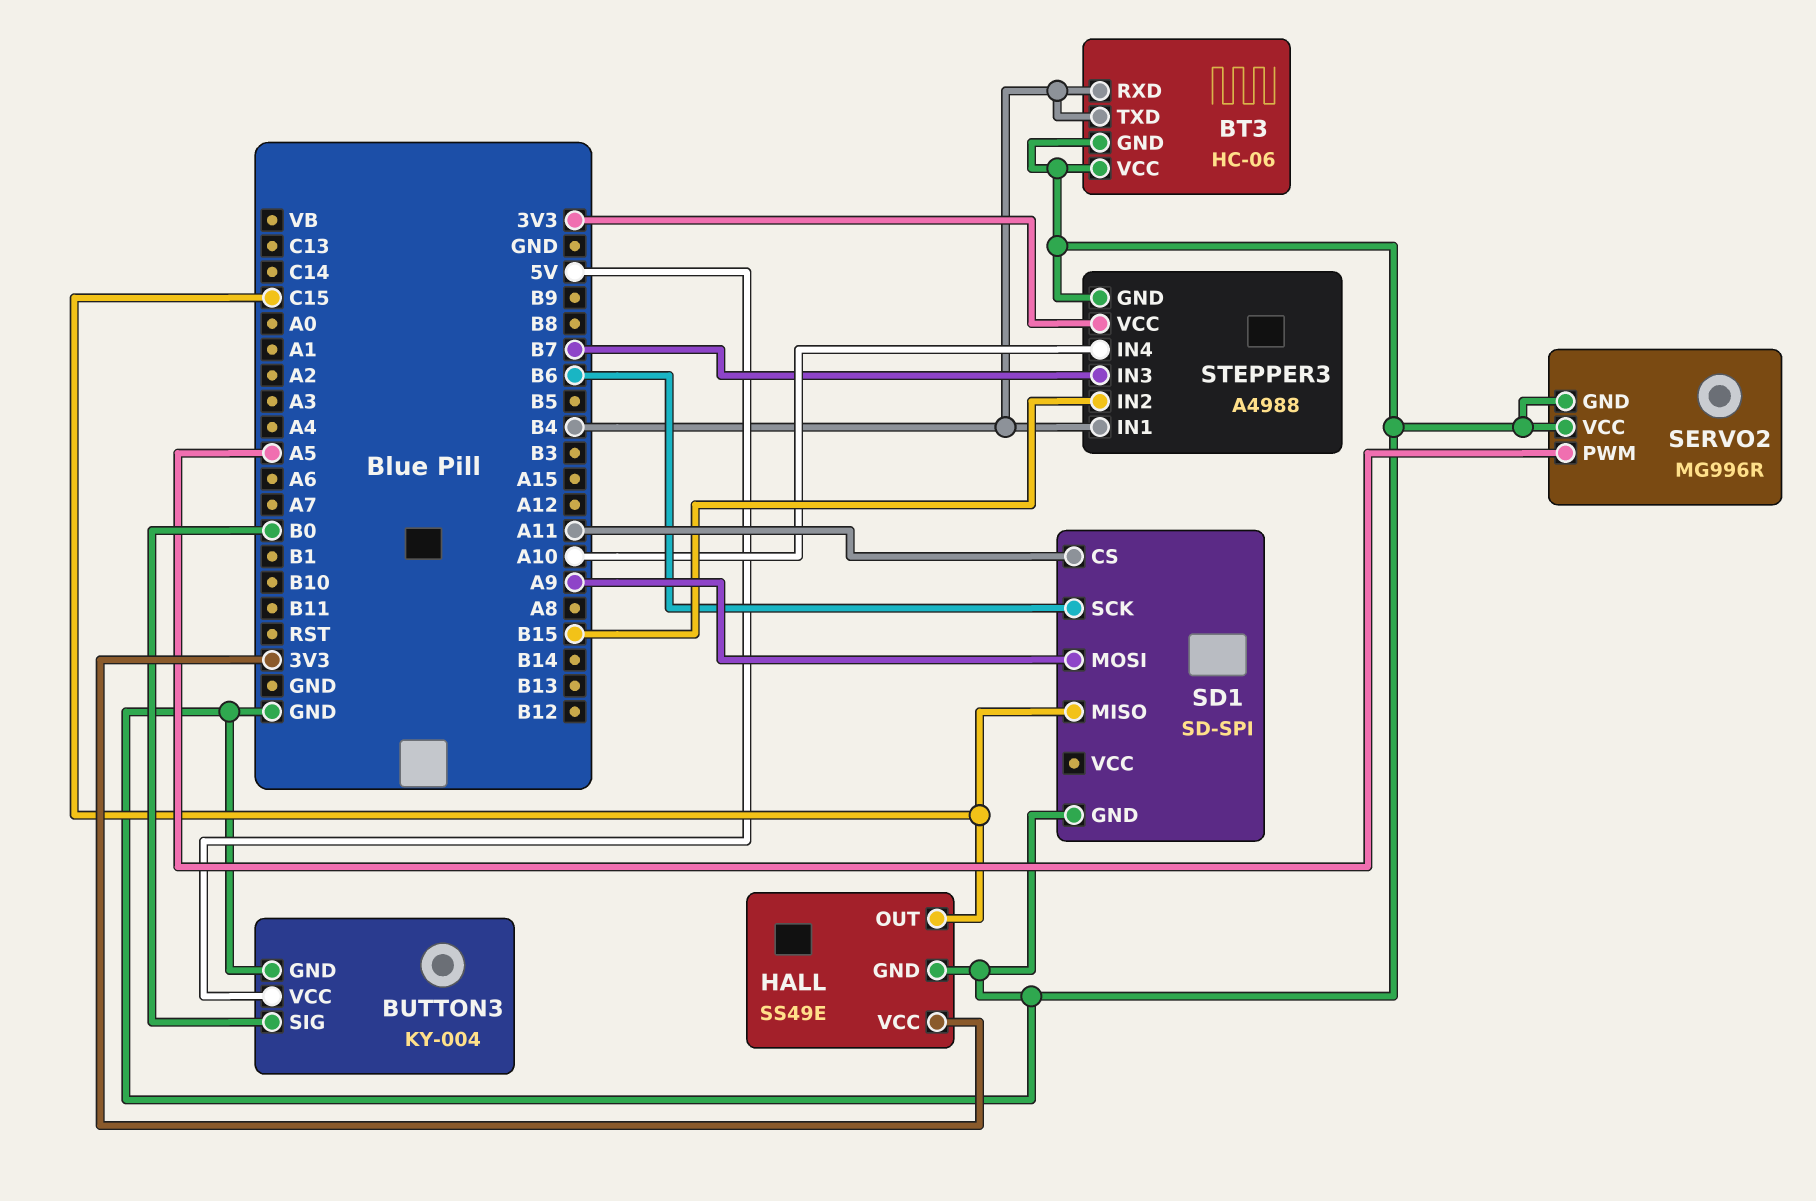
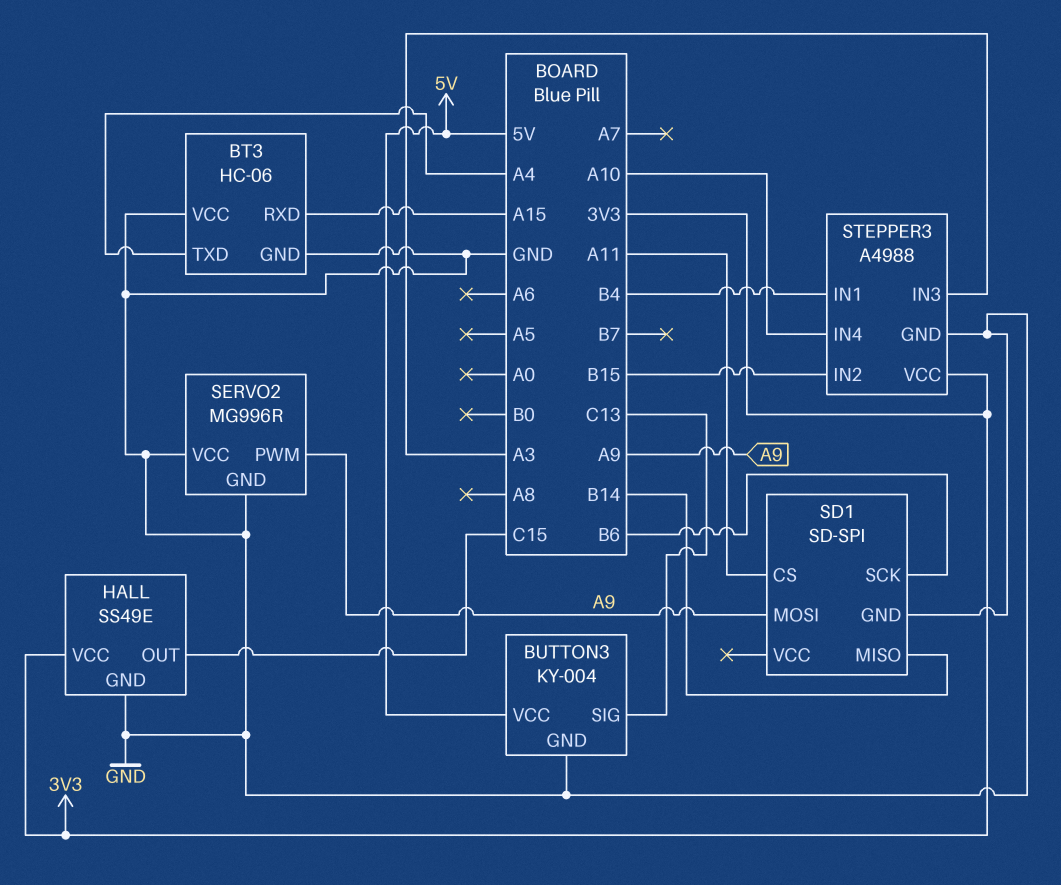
BT3 pin RXD: B4 -> A15
BT3 pin TXD: B4 -> A4
BUTTON3 pin SIG: B0 -> C13
SD1 pin MISO: C15 -> B14
SERVO2 pin PWM: A5 -> A9
STEPPER3 pin IN3: B7 -> A3

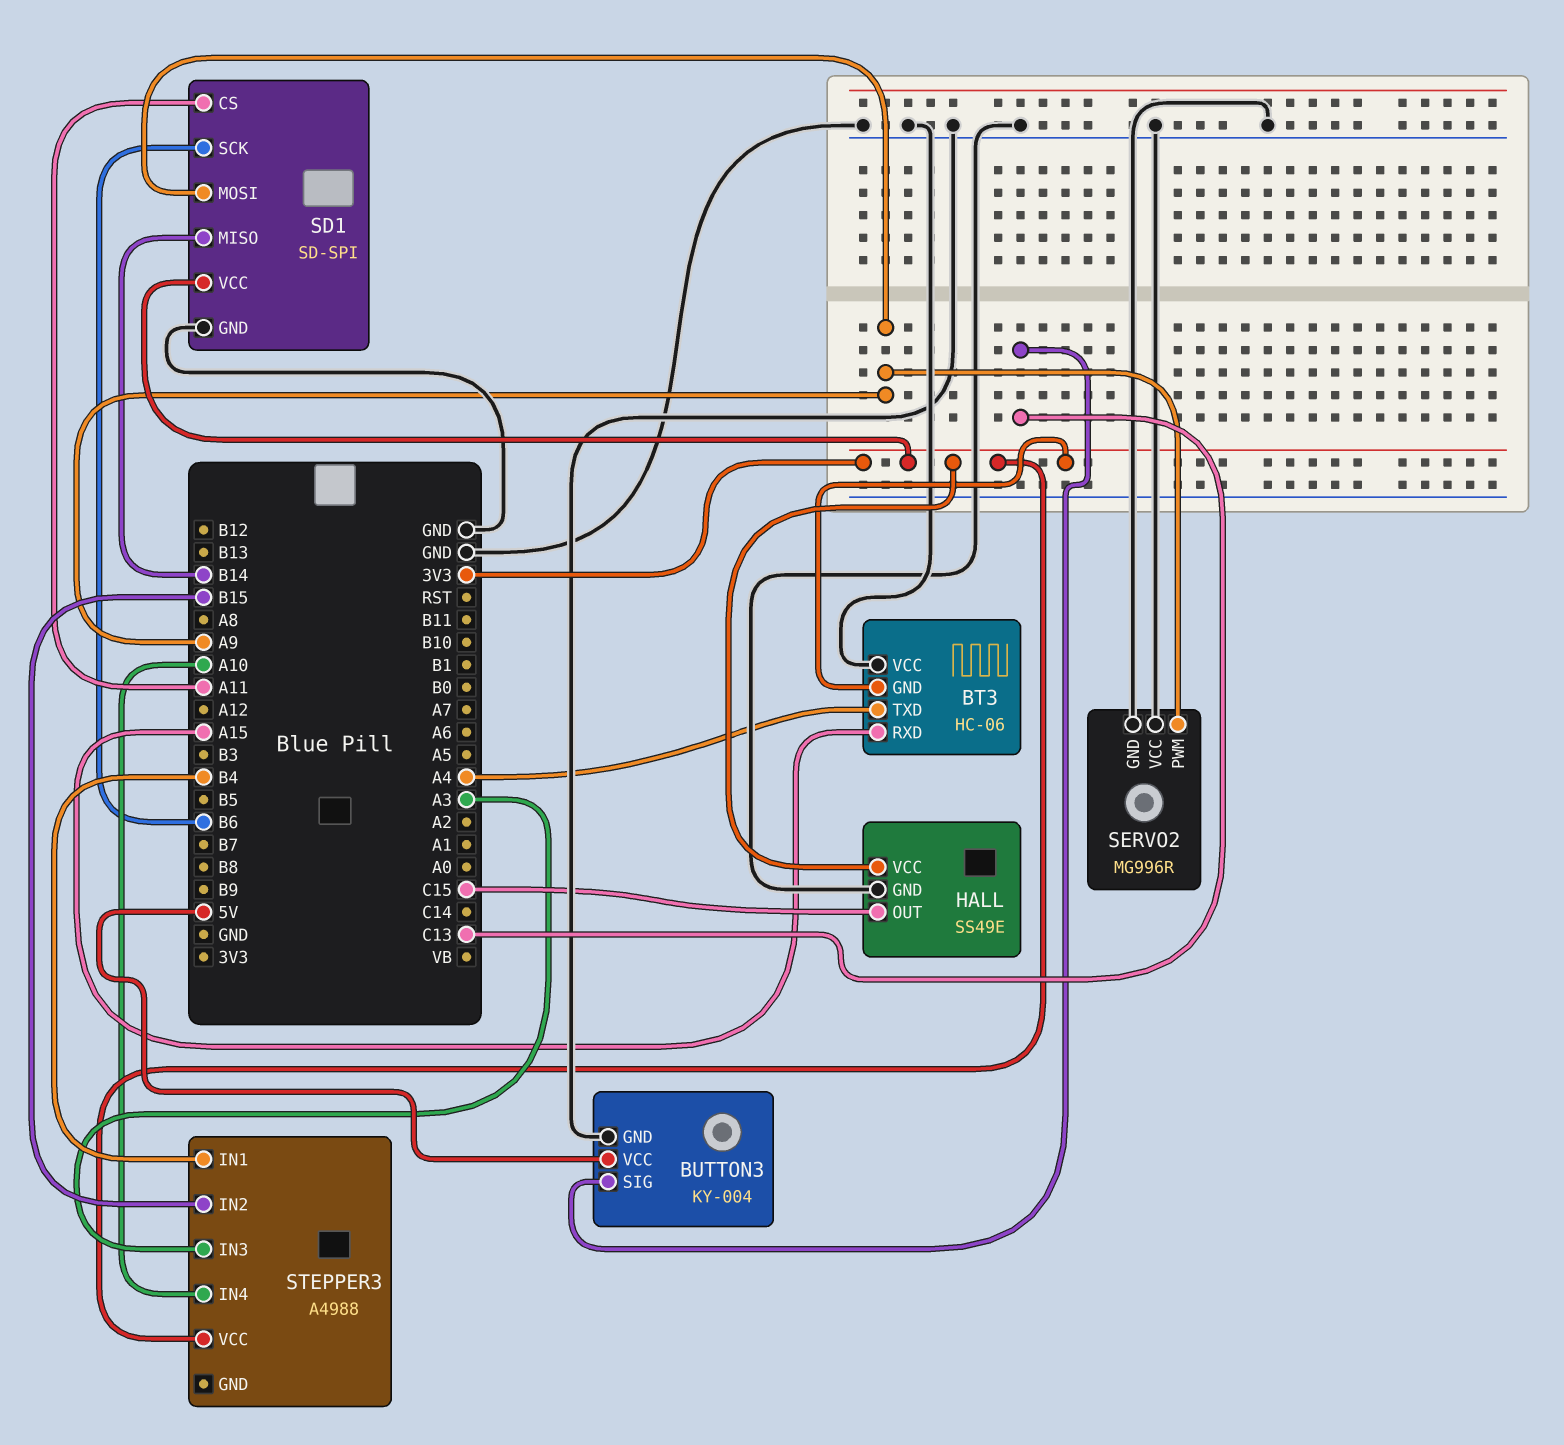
BT3 pin GND: GND -> 3V3
SD1 pin VCC: none -> 3V3
STEPPER3 pin GND: GND -> none

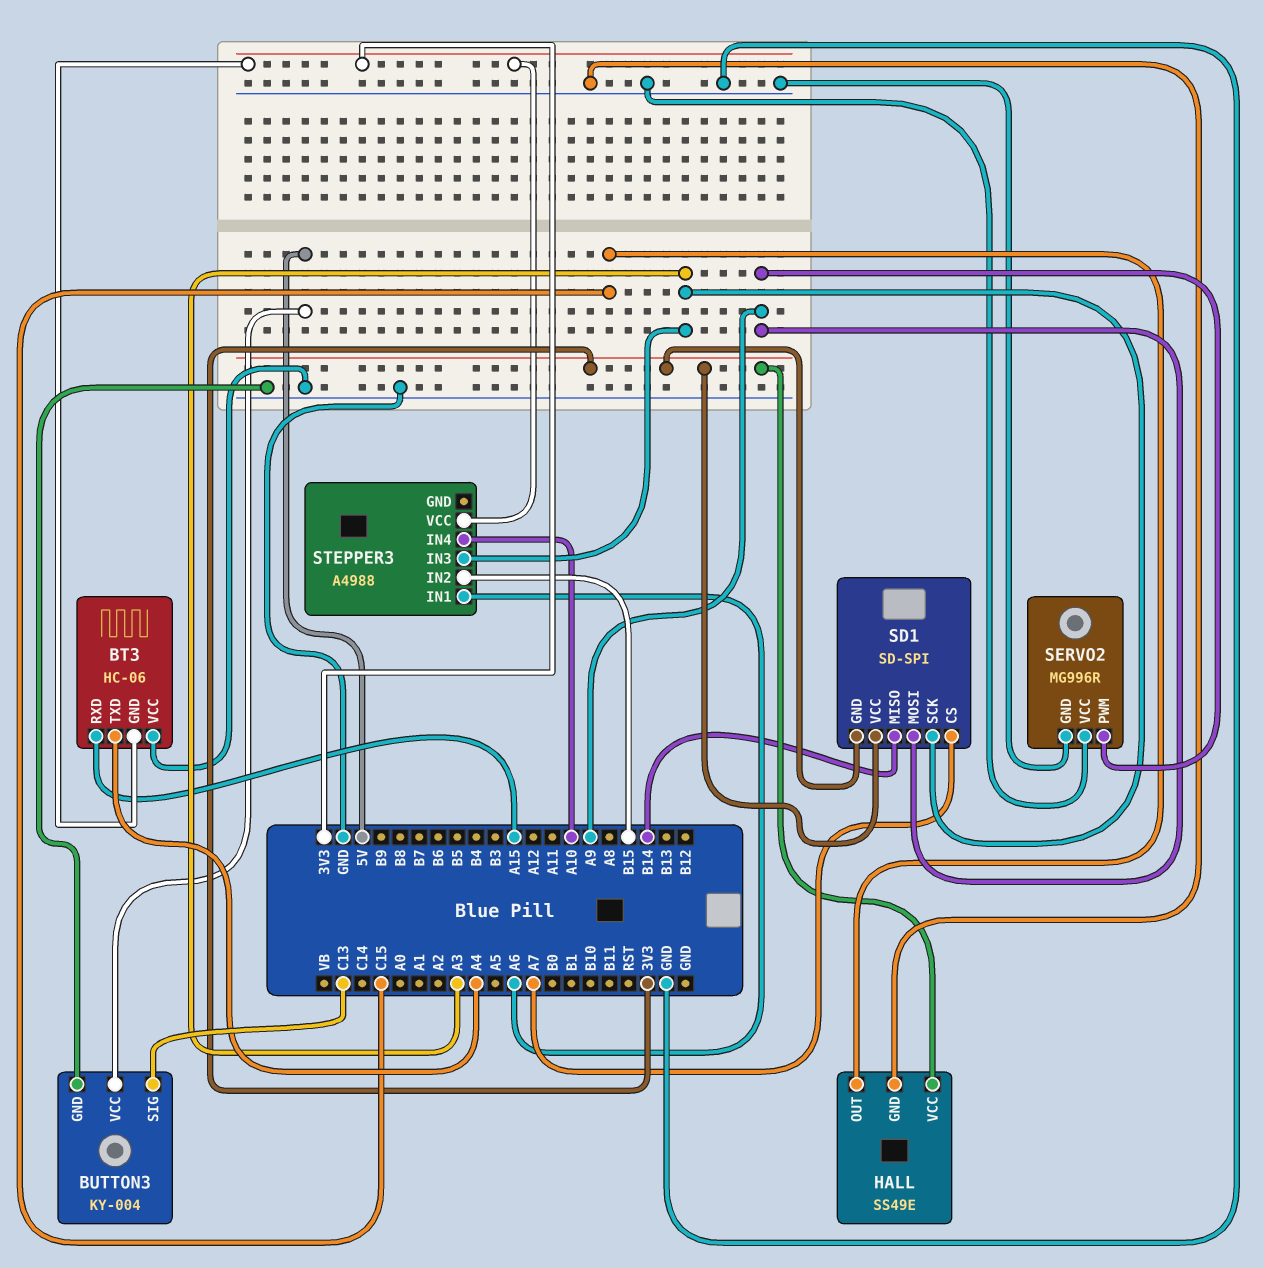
SD1 pin CS: A11 -> A7
SD1 pin GND: GND -> 3V3
SD1 pin SCK: B6 -> A3
STEPPER3 pin IN1: B4 -> A6

